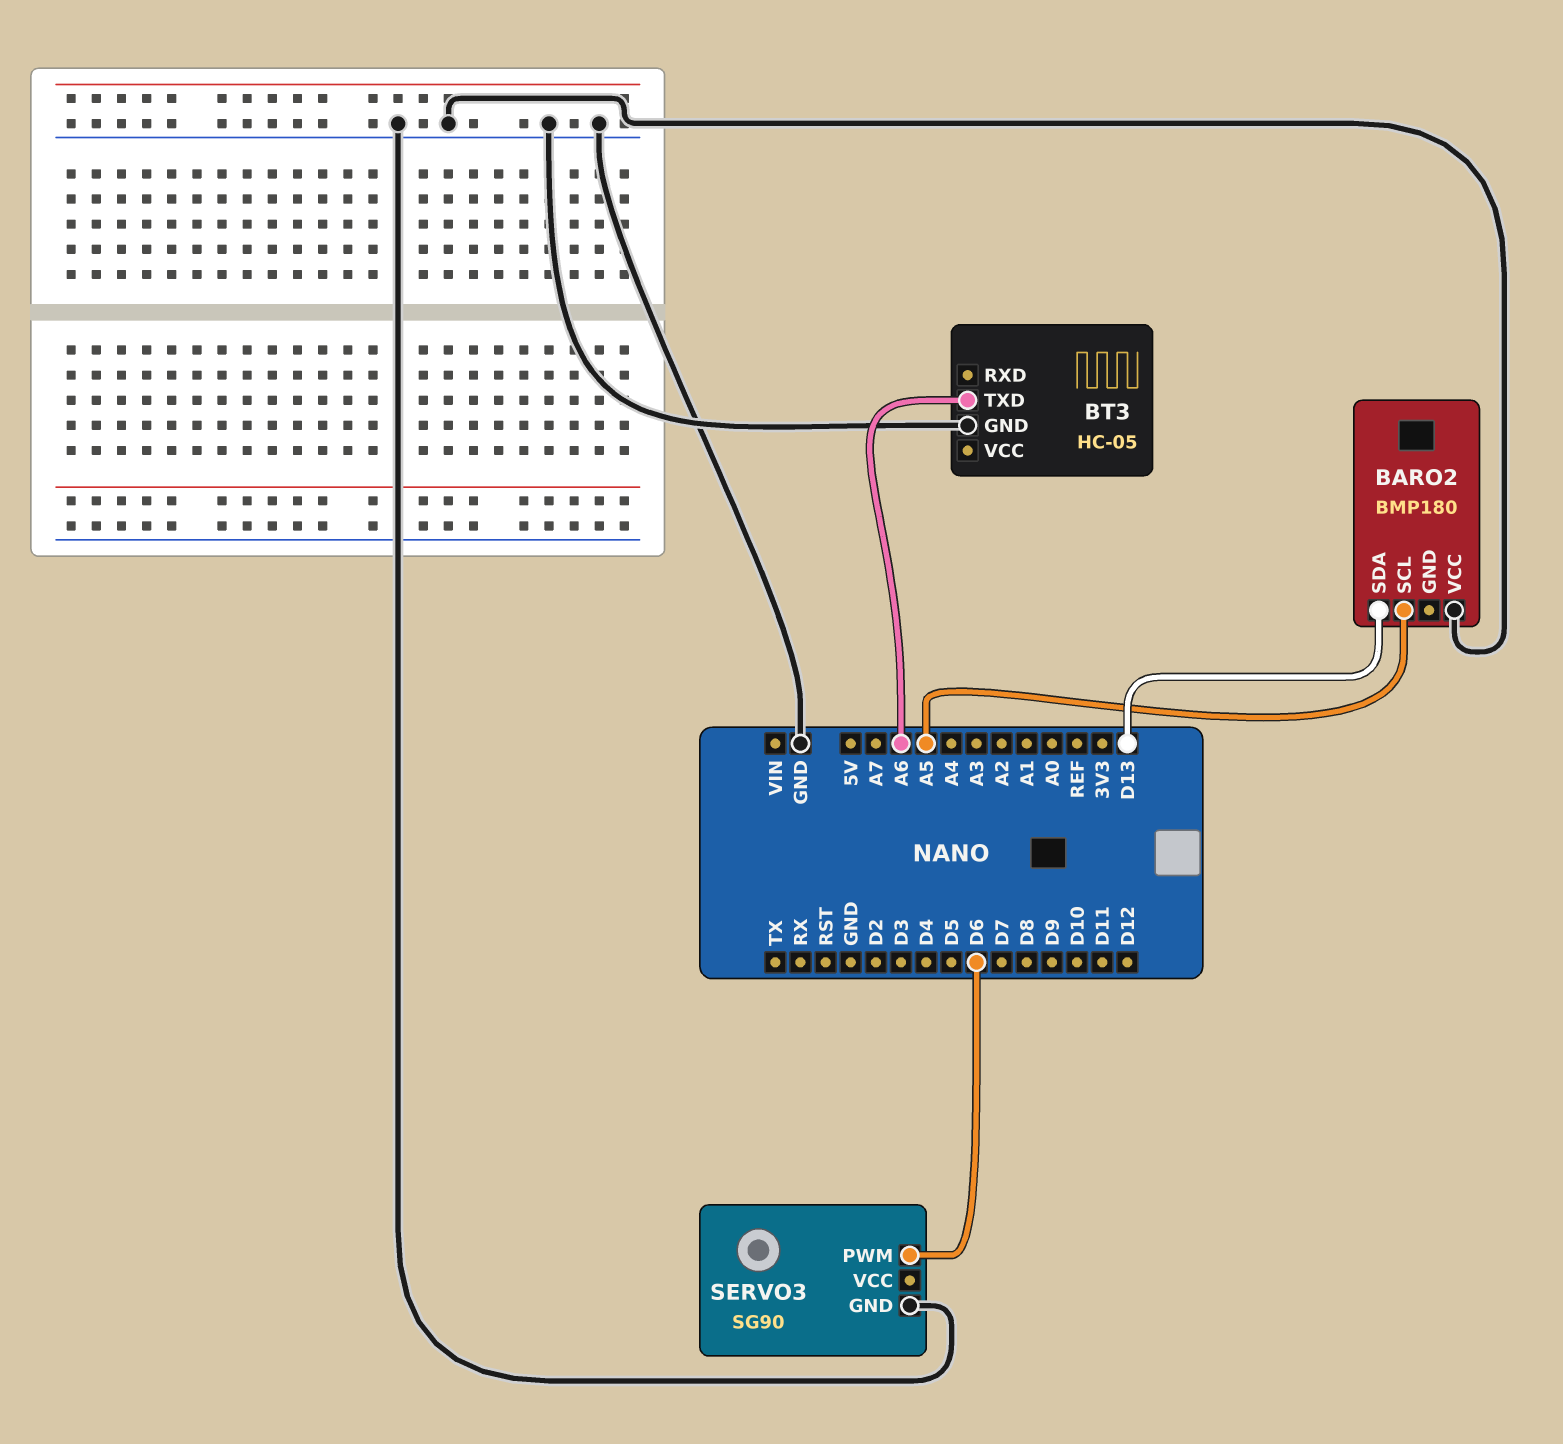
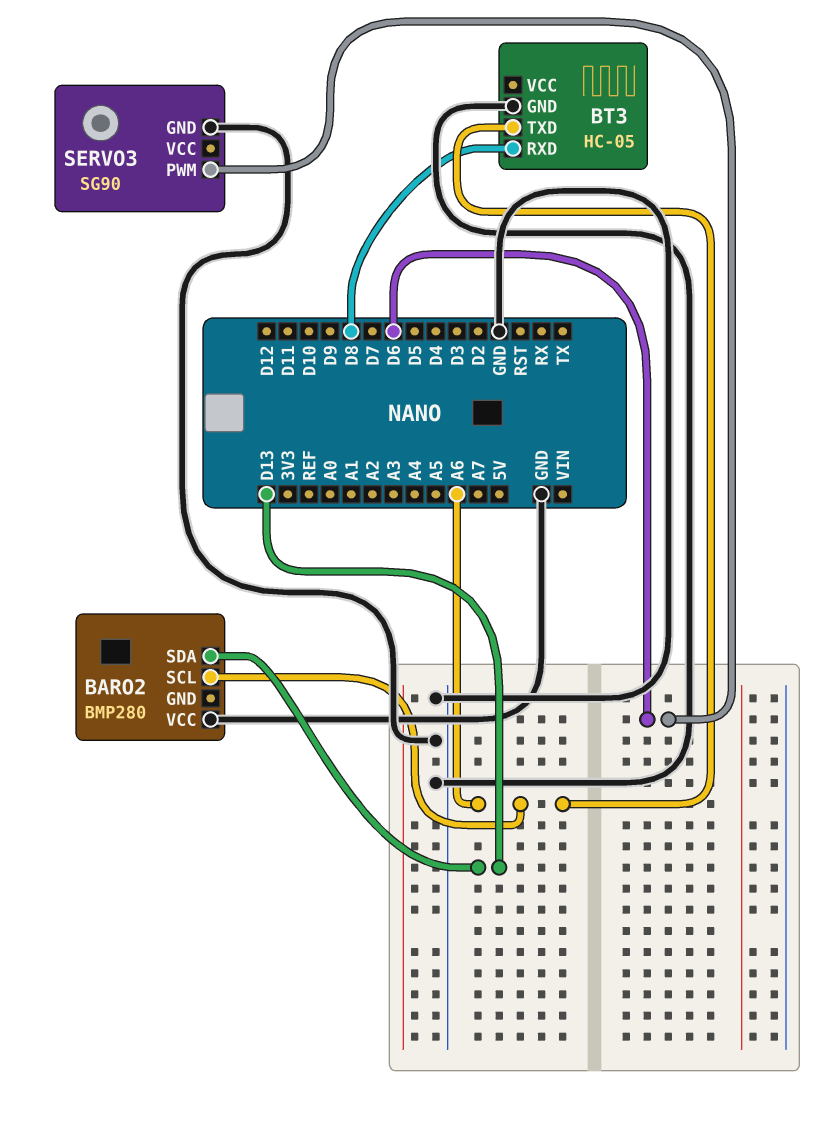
BARO2: BMP180 -> BMP280
BARO2 pin SCL: A5 -> A6
BT3 pin RXD: none -> D8

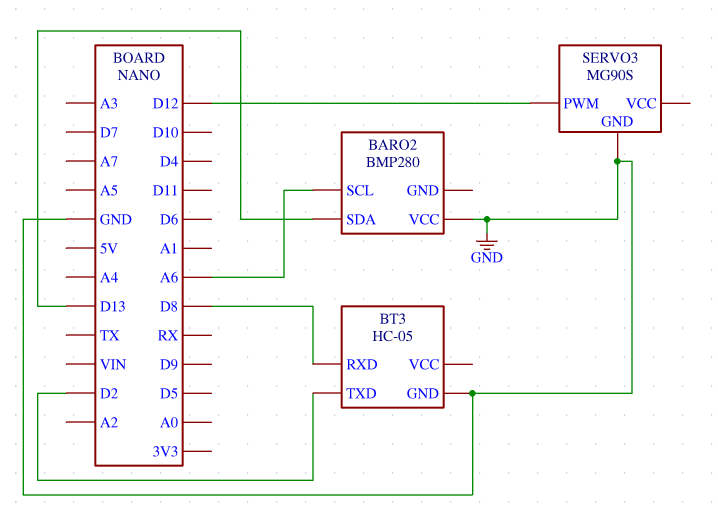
BT3 pin TXD: A6 -> D2
SERVO3: SG90 -> MG90S
SERVO3 pin PWM: D6 -> D12

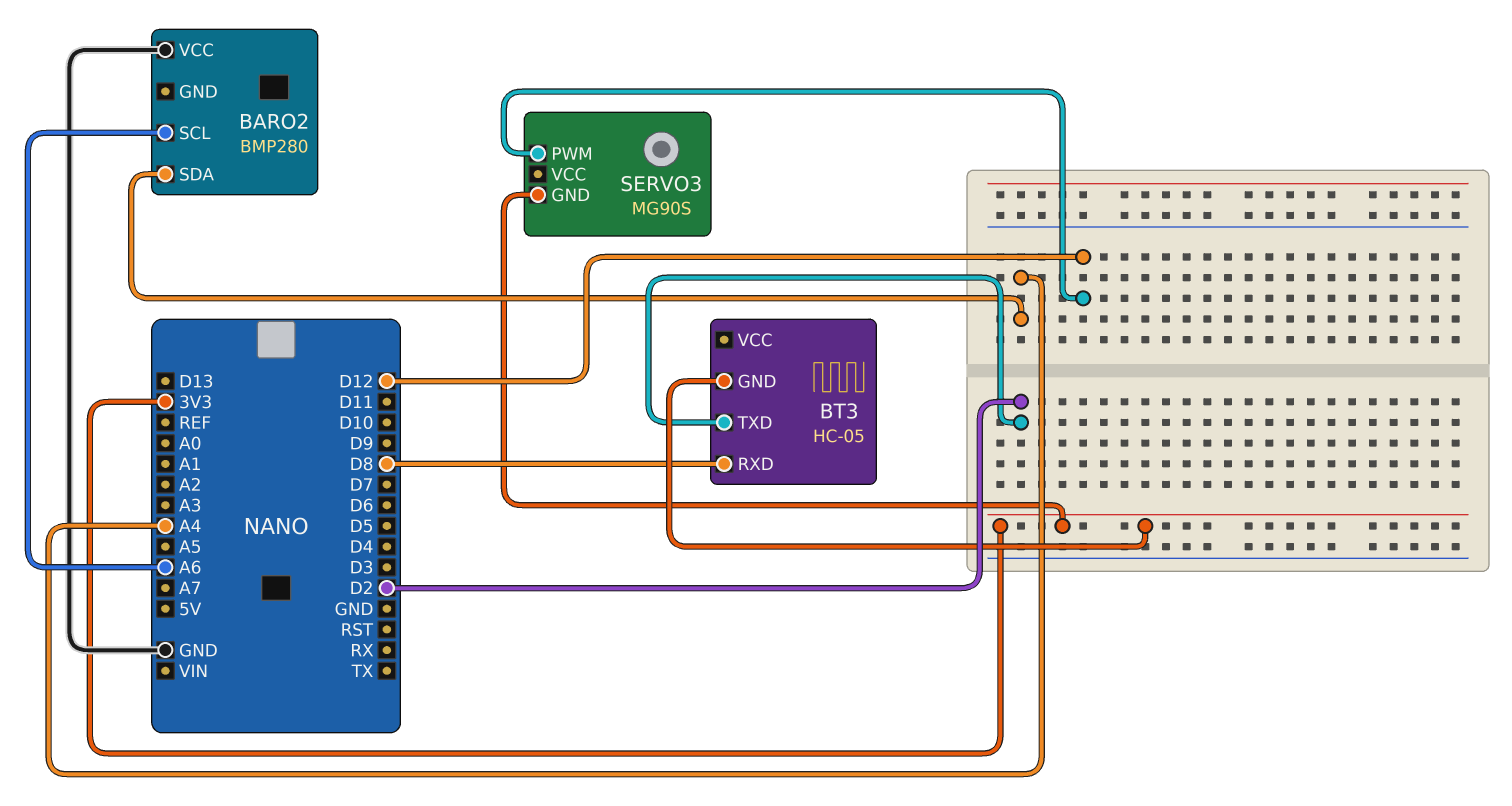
BARO2 pin SDA: D13 -> A4
BT3 pin GND: GND -> 3V3
SERVO3 pin GND: GND -> 3V3

